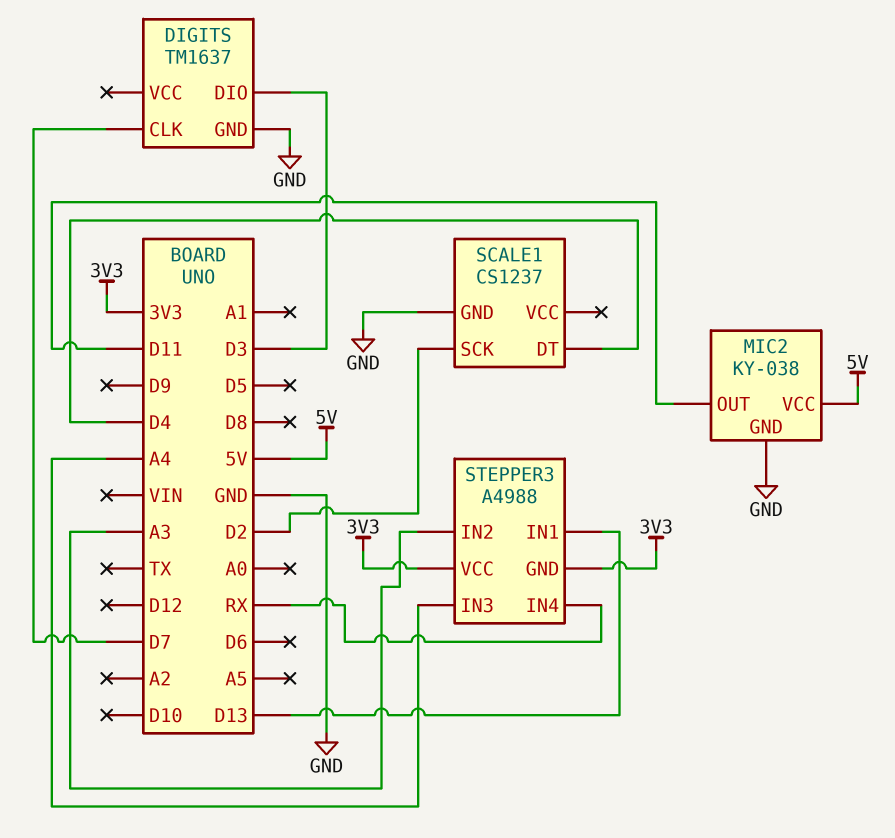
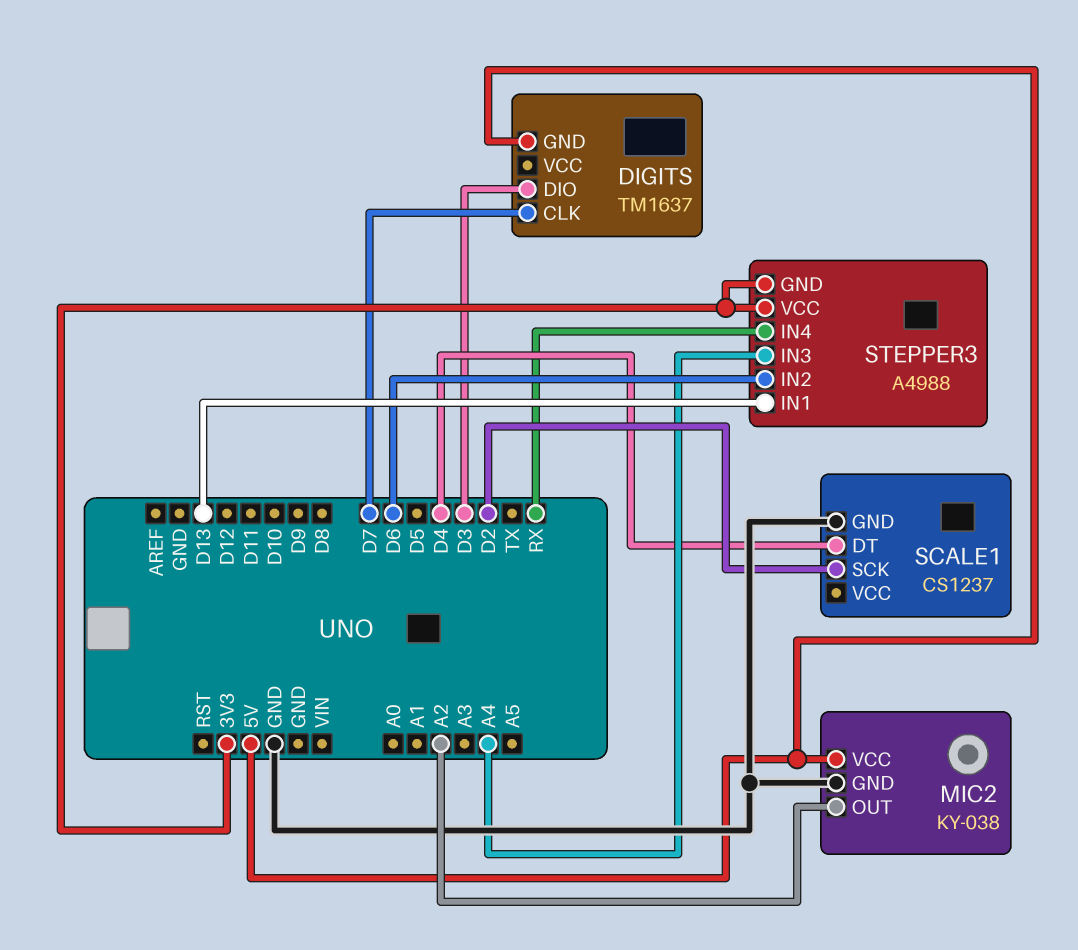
DIGITS pin GND: GND -> 5V
MIC2 pin OUT: D11 -> A2
STEPPER3 pin IN2: A3 -> D6

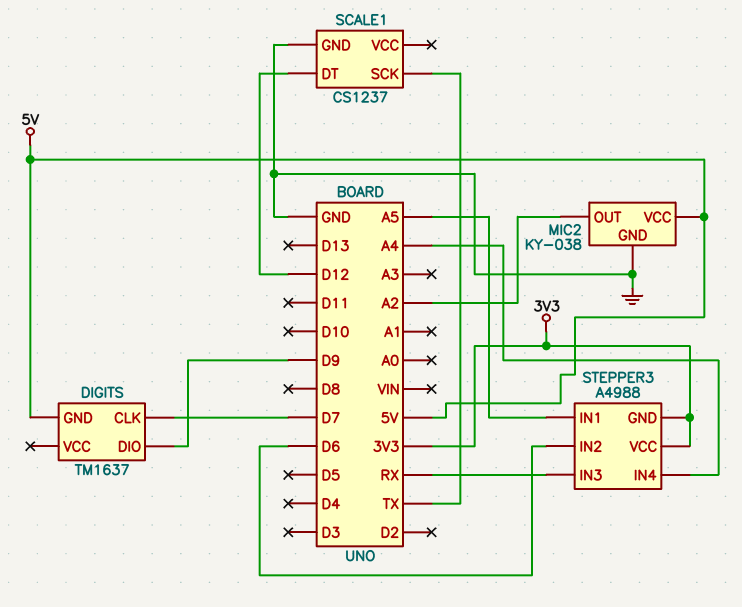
DIGITS pin DIO: D3 -> D9
SCALE1 pin DT: D4 -> D12
SCALE1 pin SCK: D2 -> TX
STEPPER3 pin IN1: D13 -> A5
STEPPER3 pin IN3: A4 -> RX
STEPPER3 pin IN4: RX -> A4

